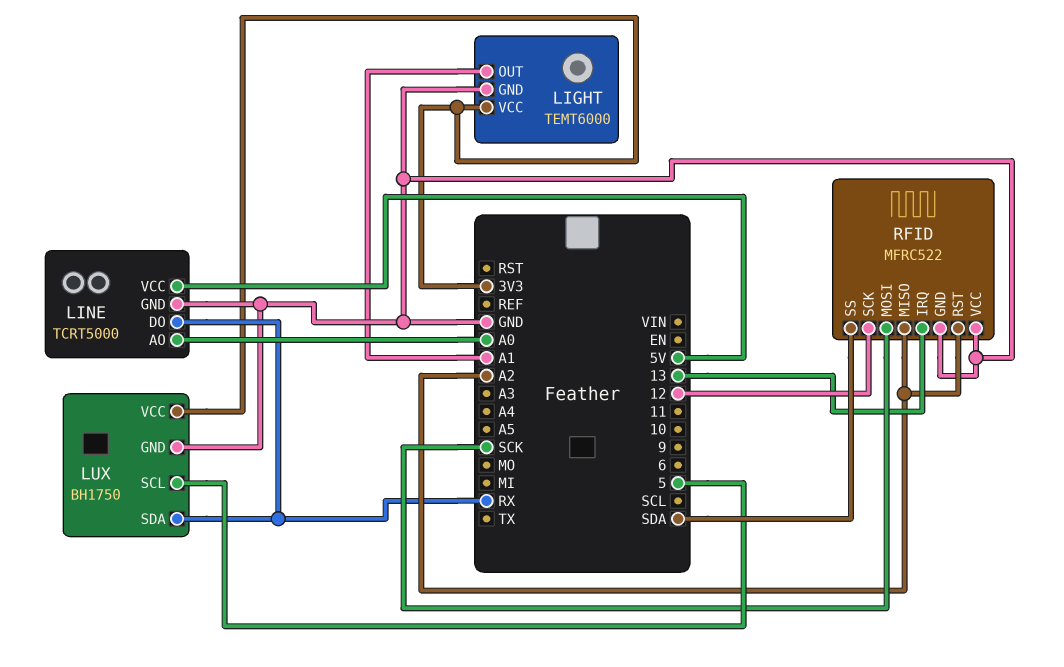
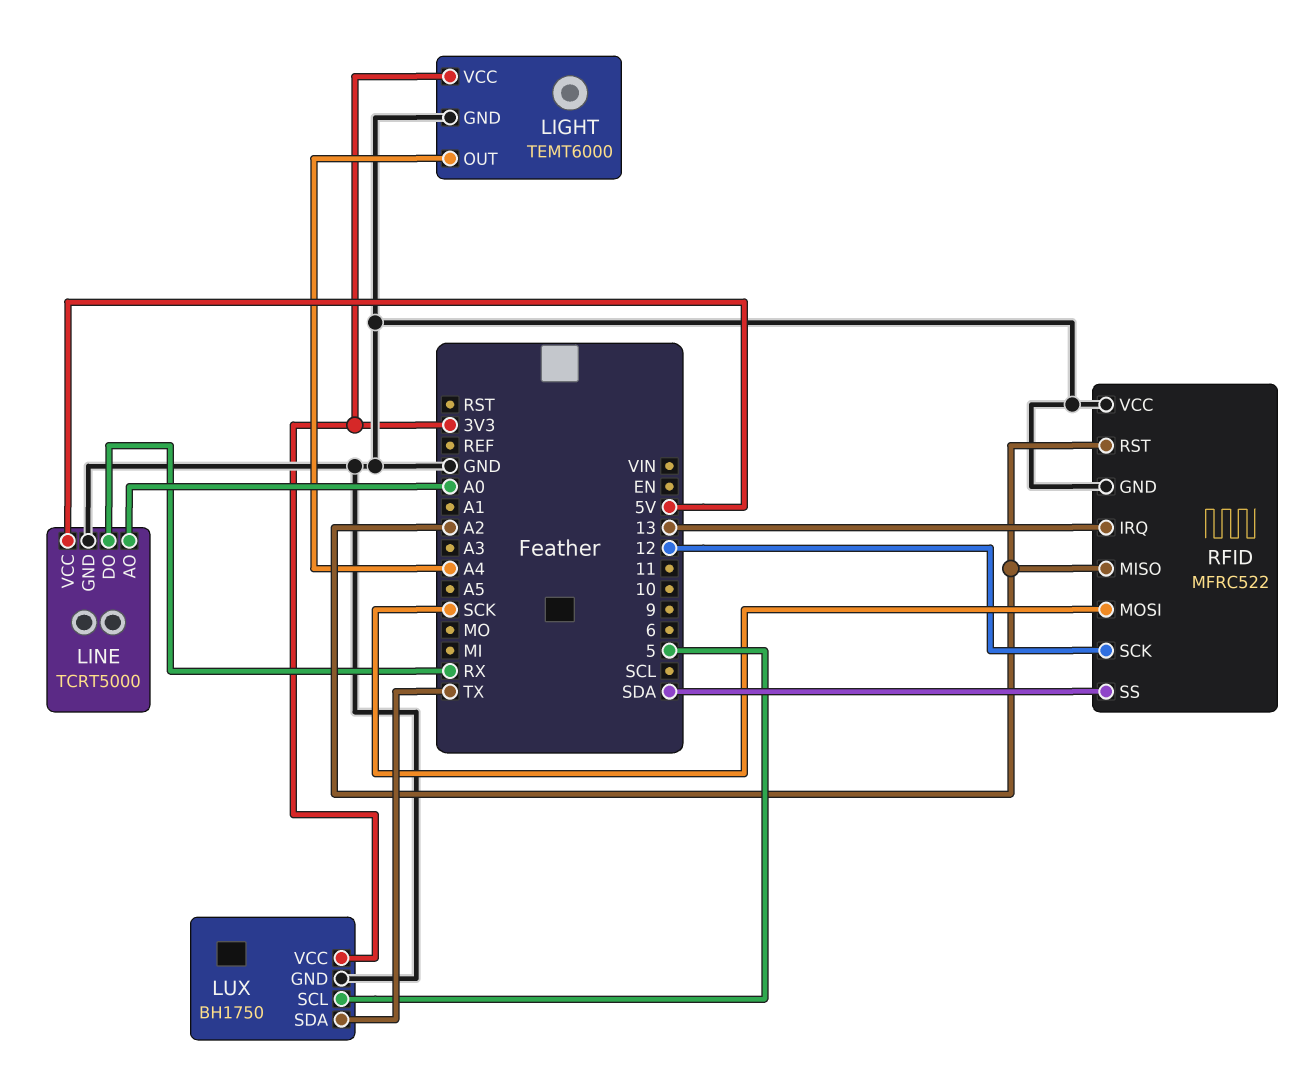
LIGHT pin OUT: A1 -> A4
LUX pin SDA: RX -> TX

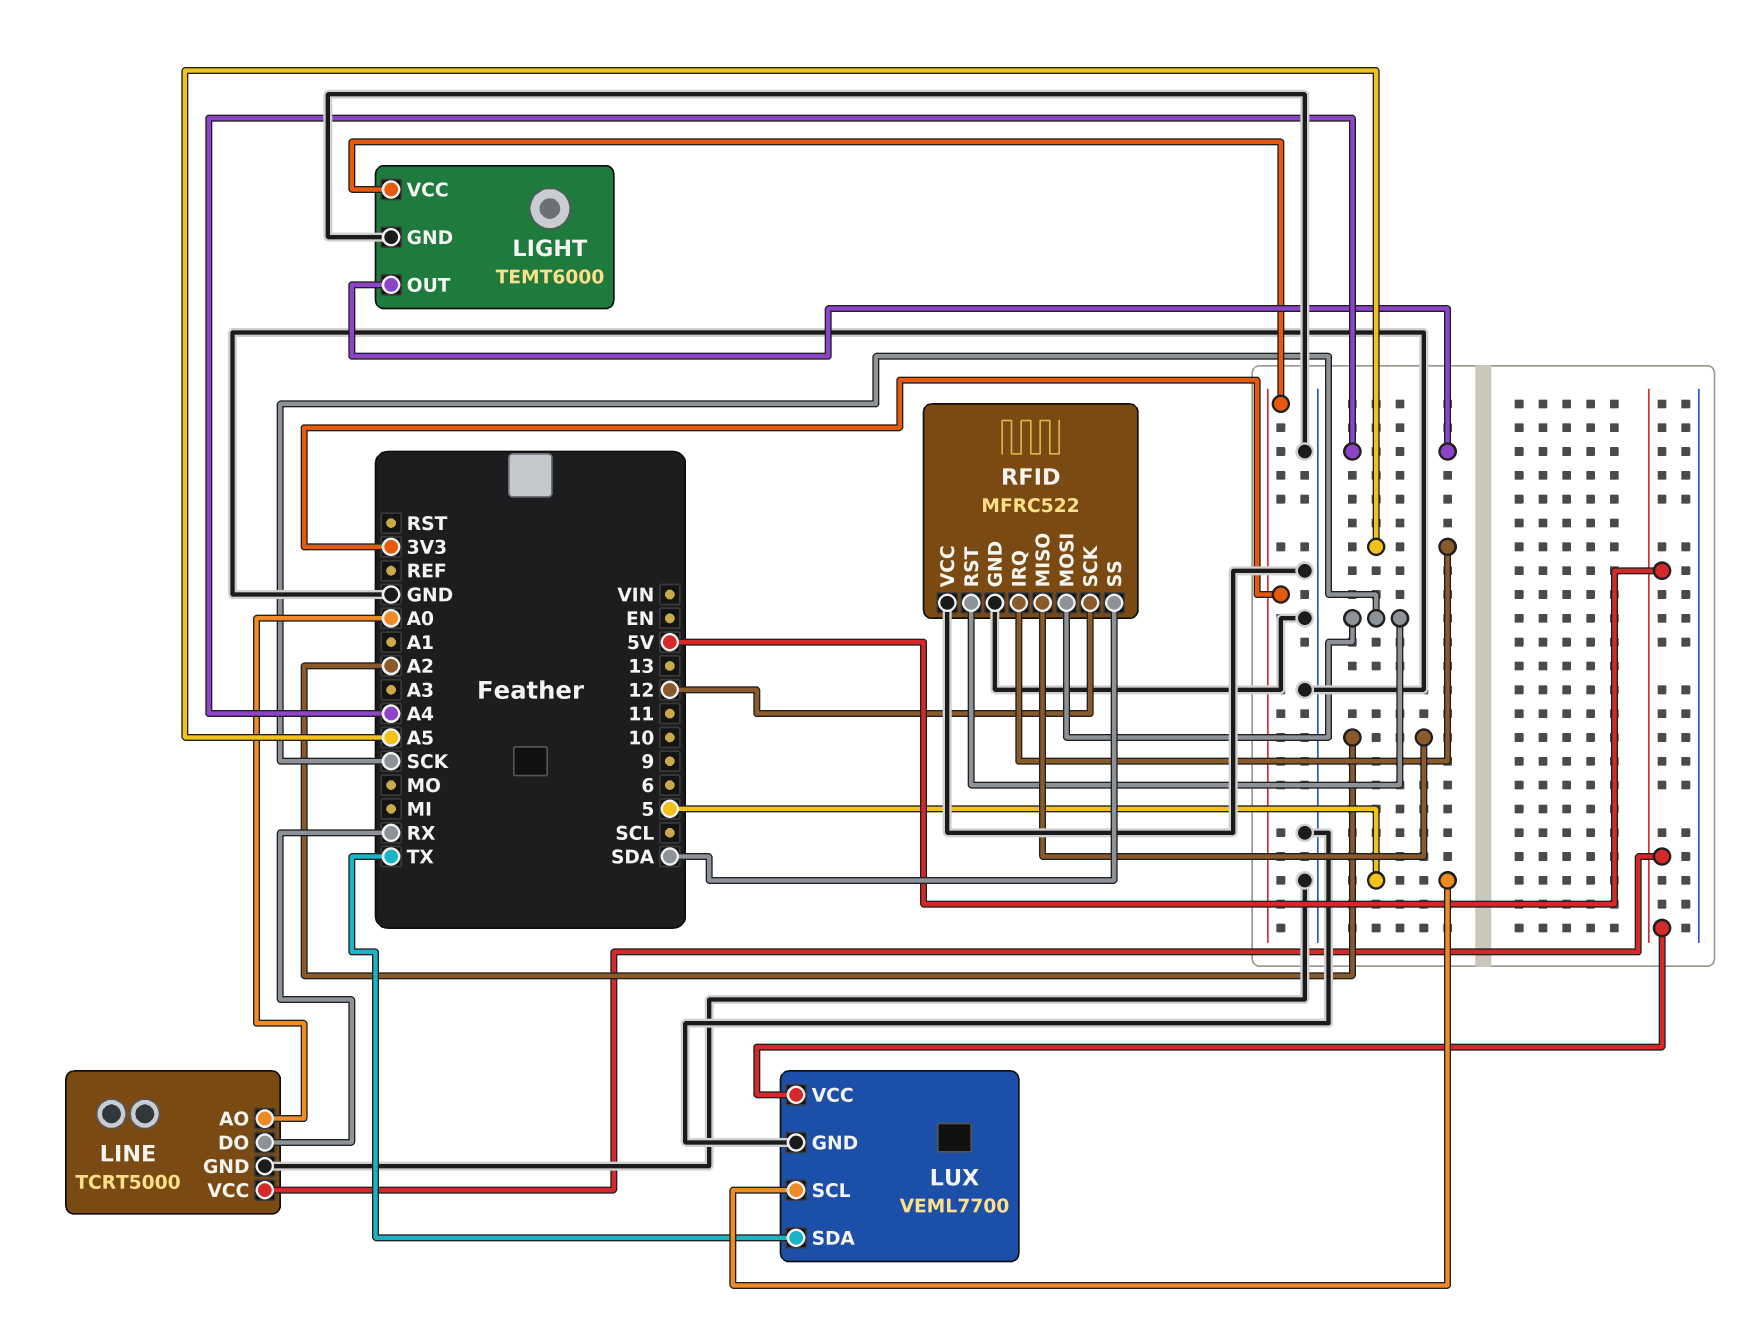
LUX: BH1750 -> VEML7700
LUX pin VCC: 3V3 -> 5V
RFID pin IRQ: 13 -> A5
RFID pin RST: A2 -> SCK

